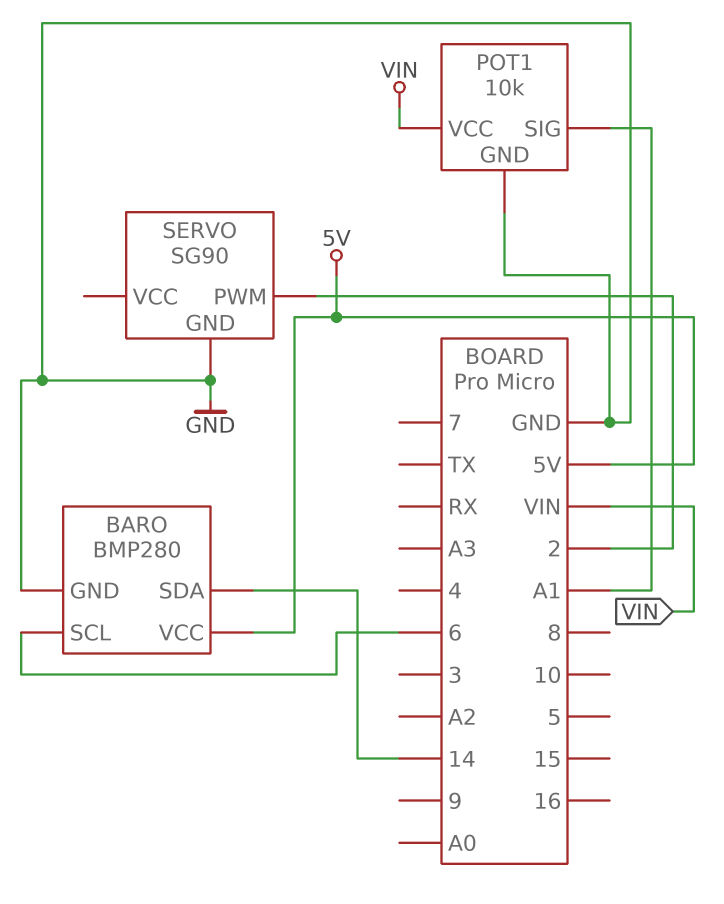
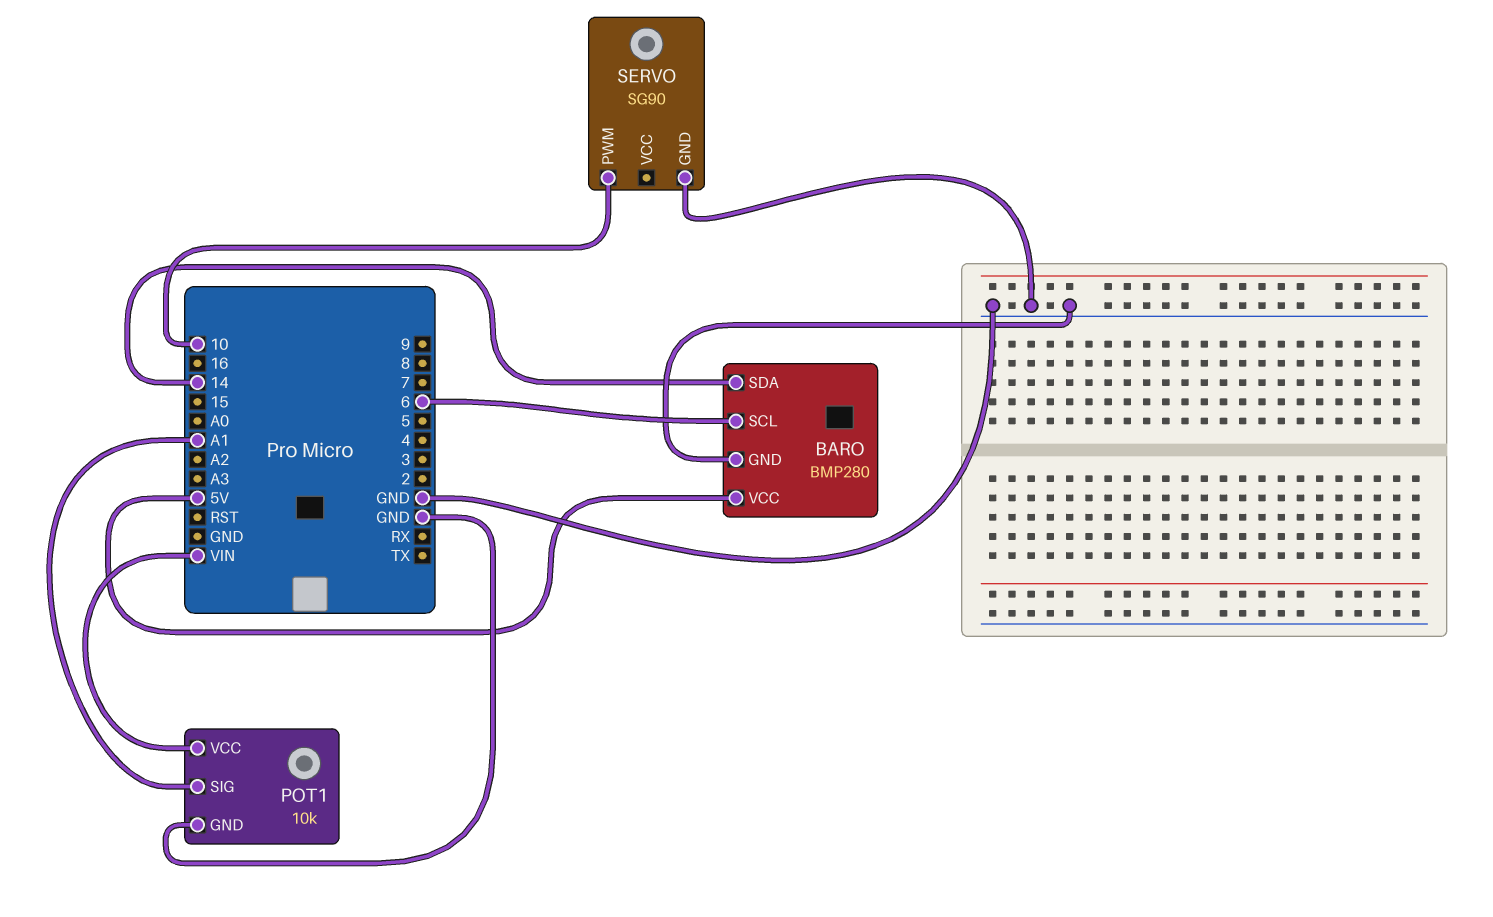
SERVO pin PWM: 2 -> 10

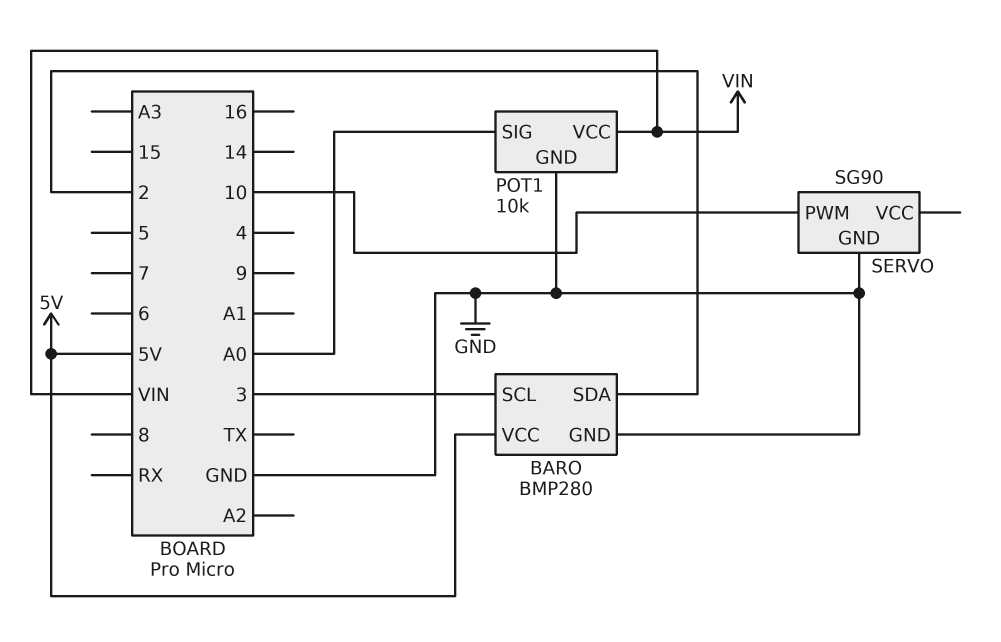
BARO pin SCL: 6 -> 3
BARO pin SDA: 14 -> 2
POT1 pin SIG: A1 -> A0

